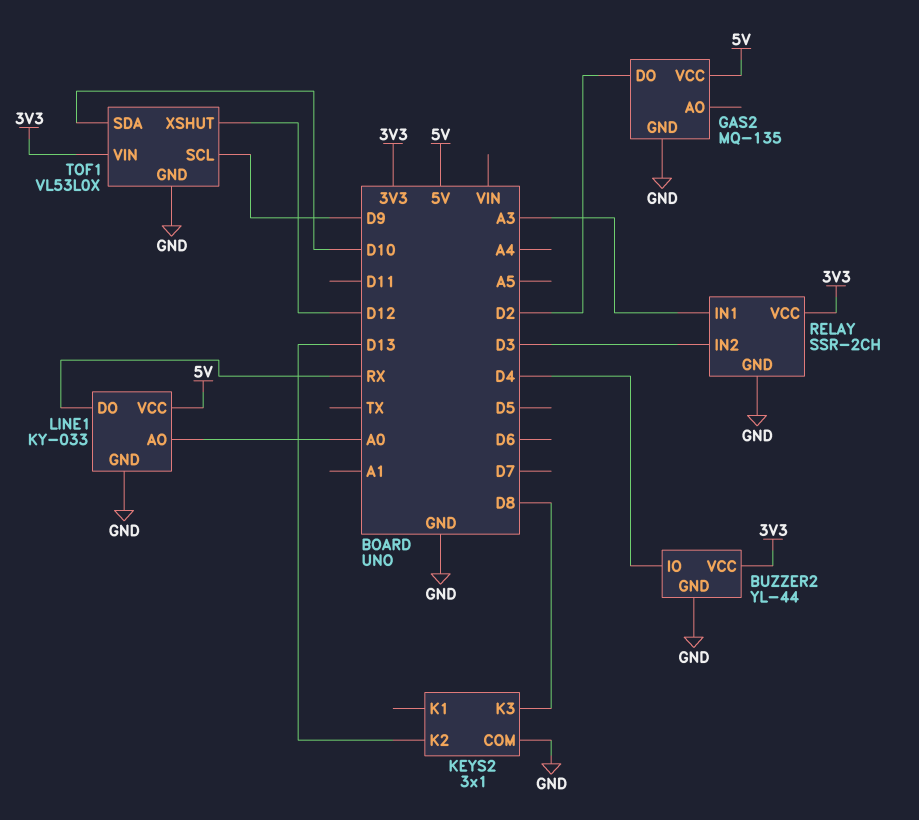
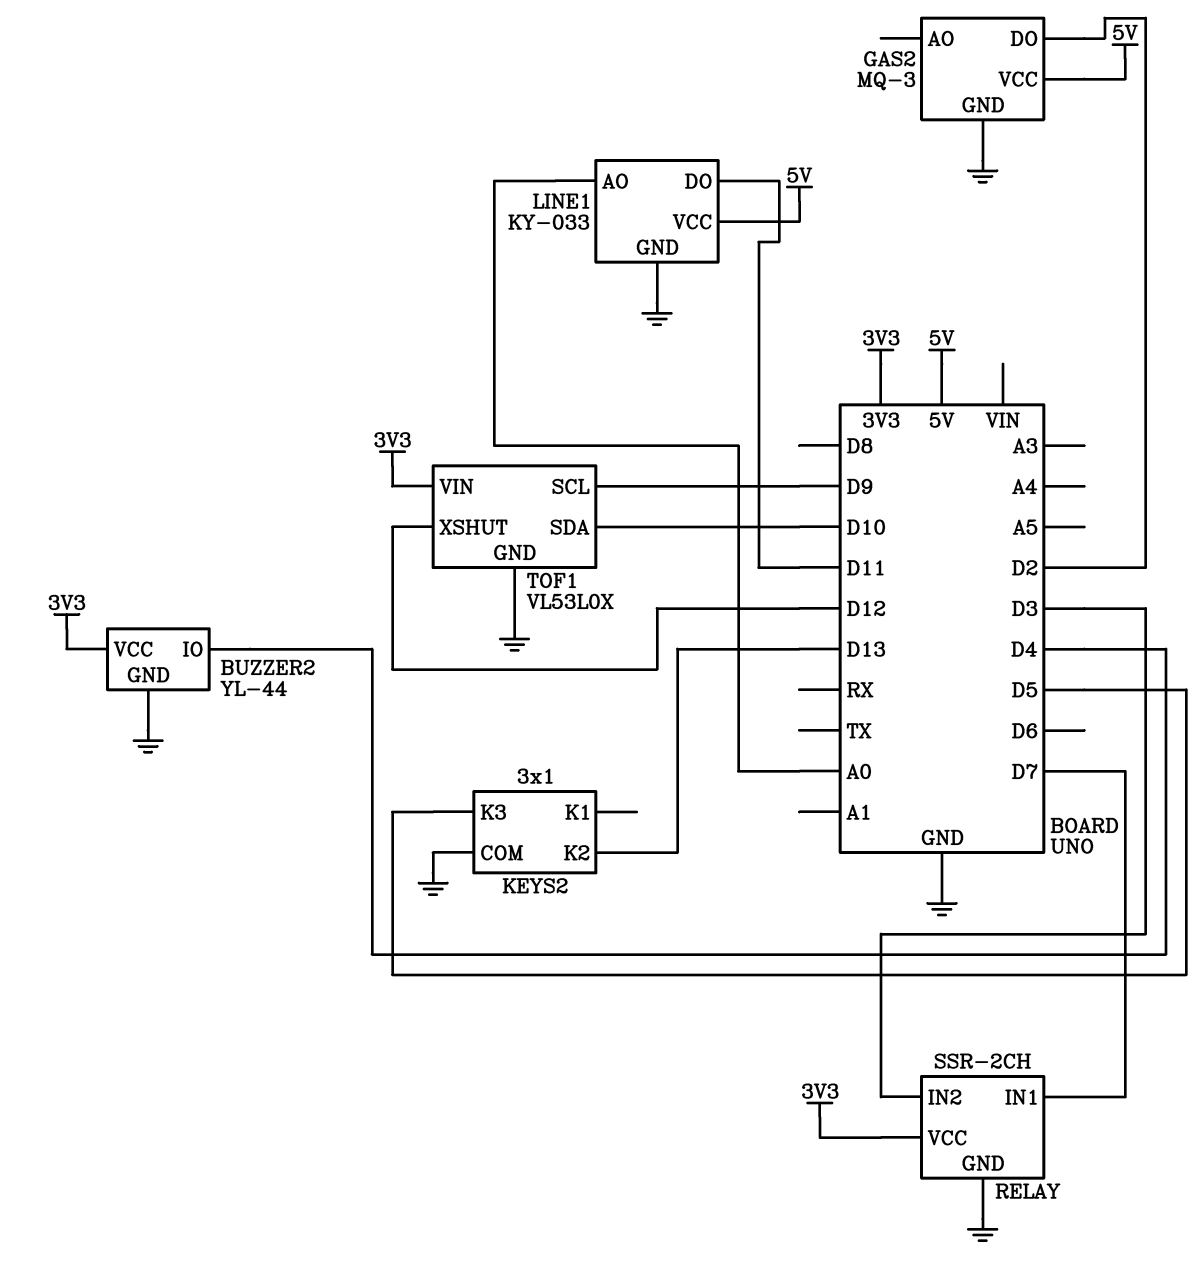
GAS2: MQ-135 -> MQ-3
KEYS2 pin K3: D8 -> D5
LINE1 pin DO: RX -> D11
RELAY pin IN1: A3 -> D7

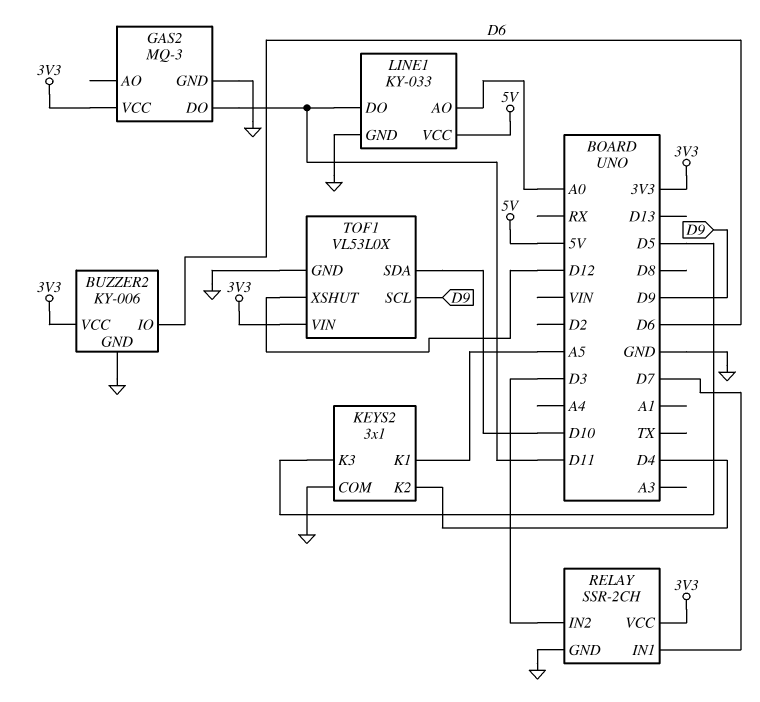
BUZZER2: YL-44 -> KY-006
BUZZER2 pin IO: D4 -> D6
GAS2 pin DO: D2 -> D11
GAS2 pin VCC: 5V -> 3V3
KEYS2 pin K1: none -> A5
KEYS2 pin K2: D13 -> D4

